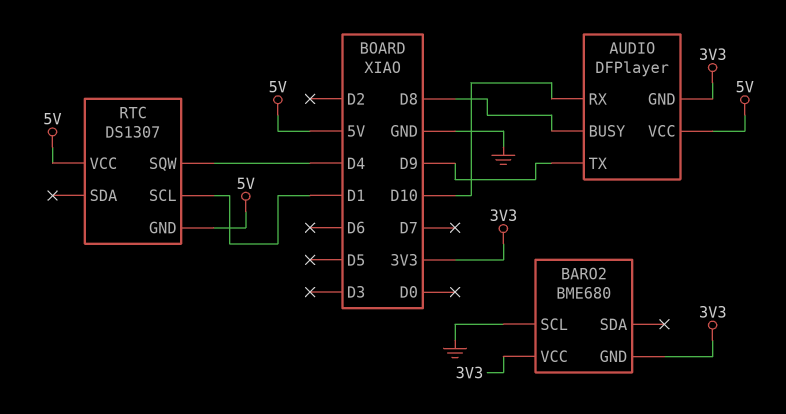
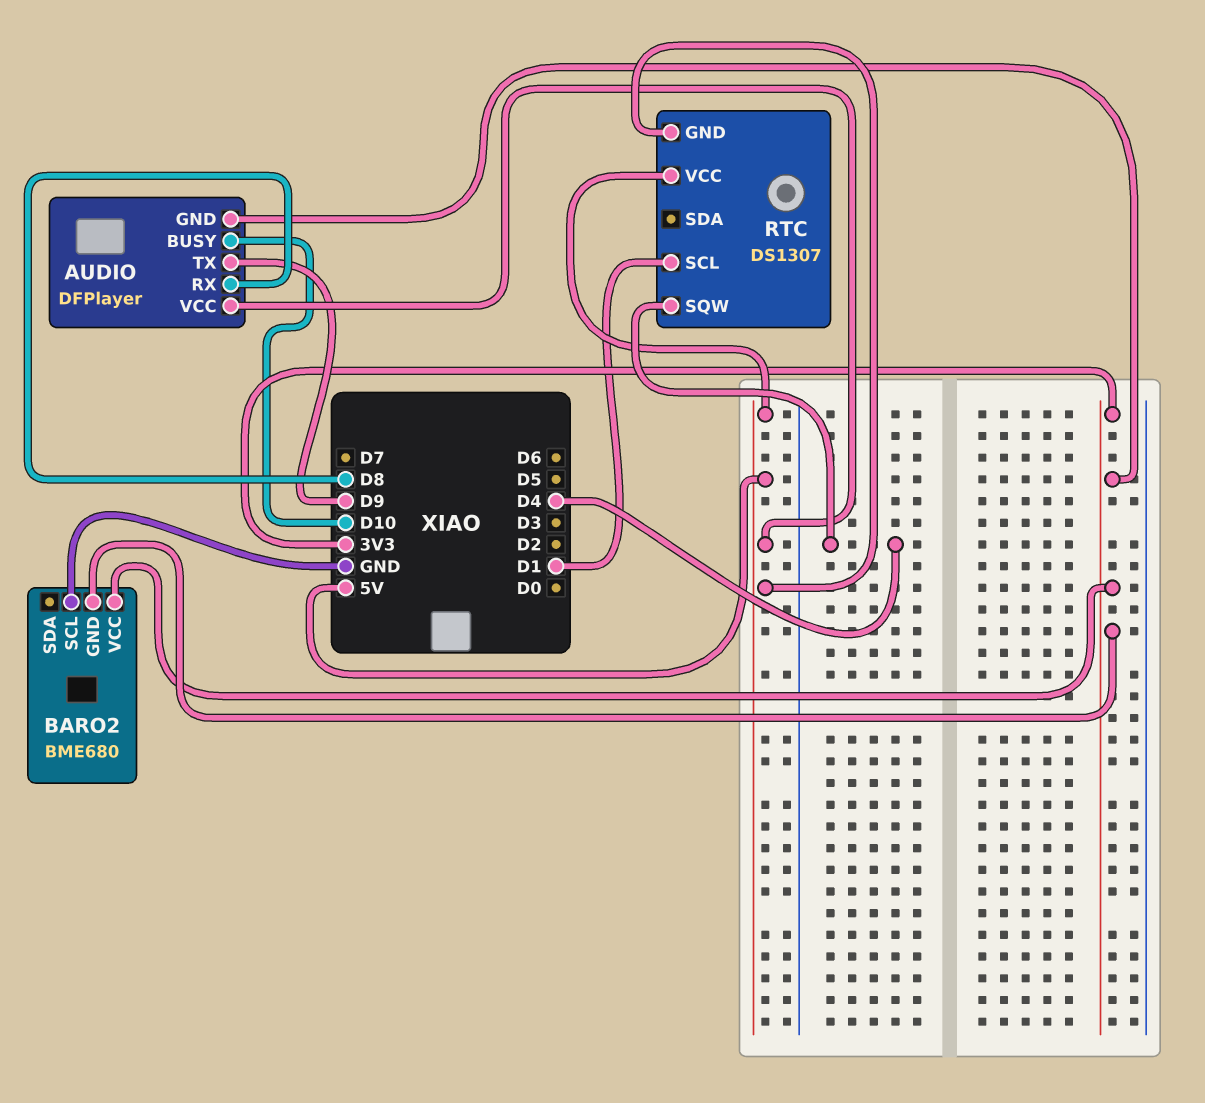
AUDIO pin BUSY: D8 -> D10
AUDIO pin RX: D10 -> D8

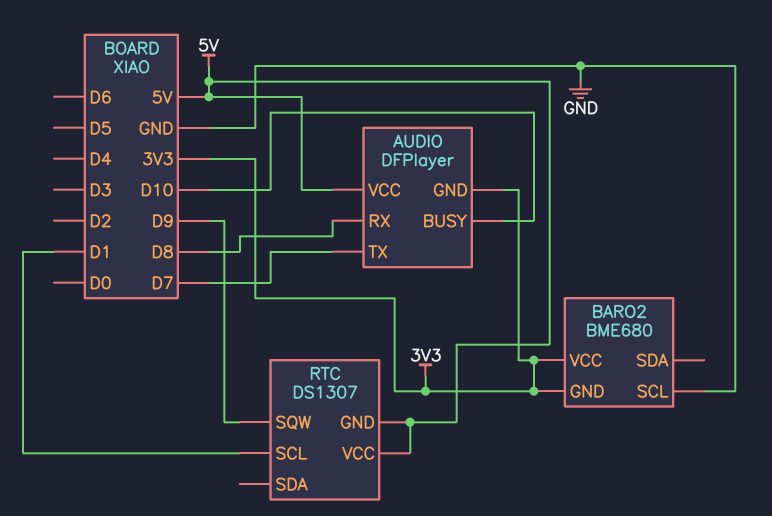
AUDIO pin TX: D9 -> D7
RTC pin SQW: D4 -> D9

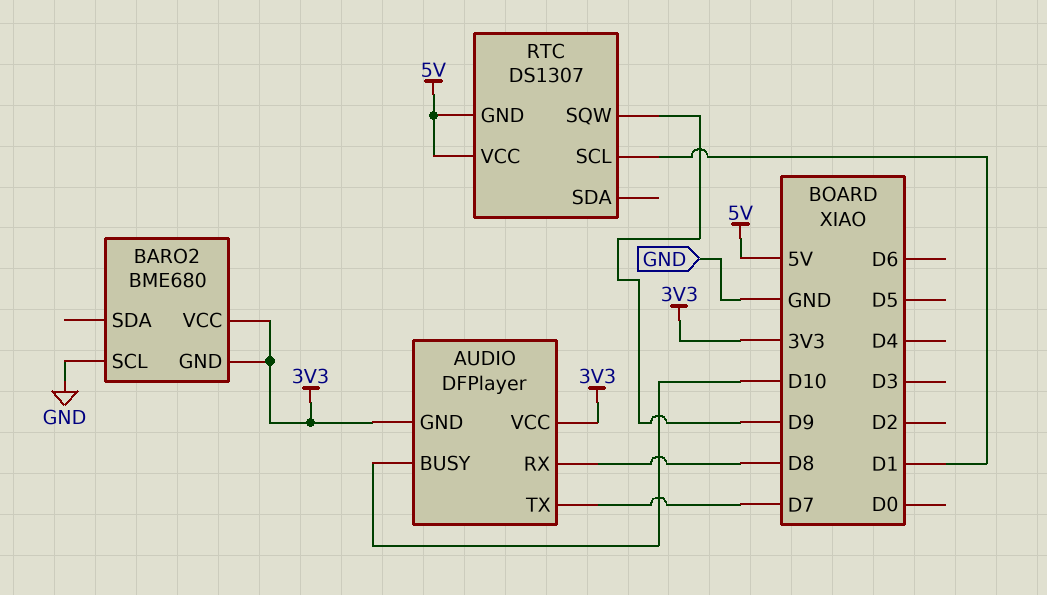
AUDIO pin VCC: 5V -> 3V3

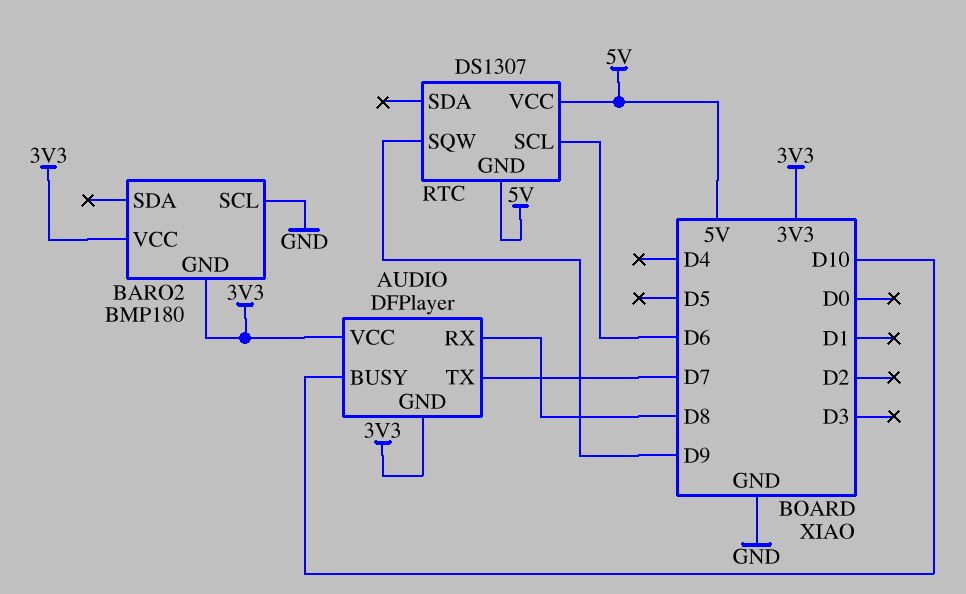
BARO2: BME680 -> BMP180
RTC pin SCL: D1 -> D6

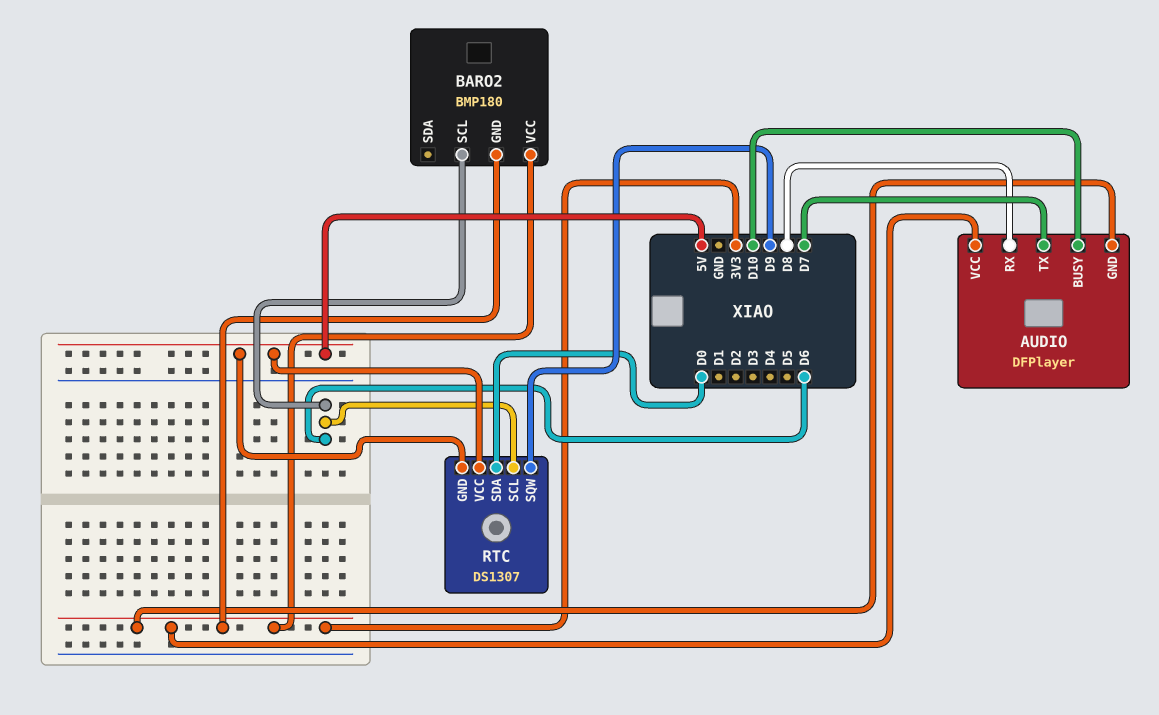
BARO2 pin SCL: GND -> D6
RTC pin SDA: none -> D0

